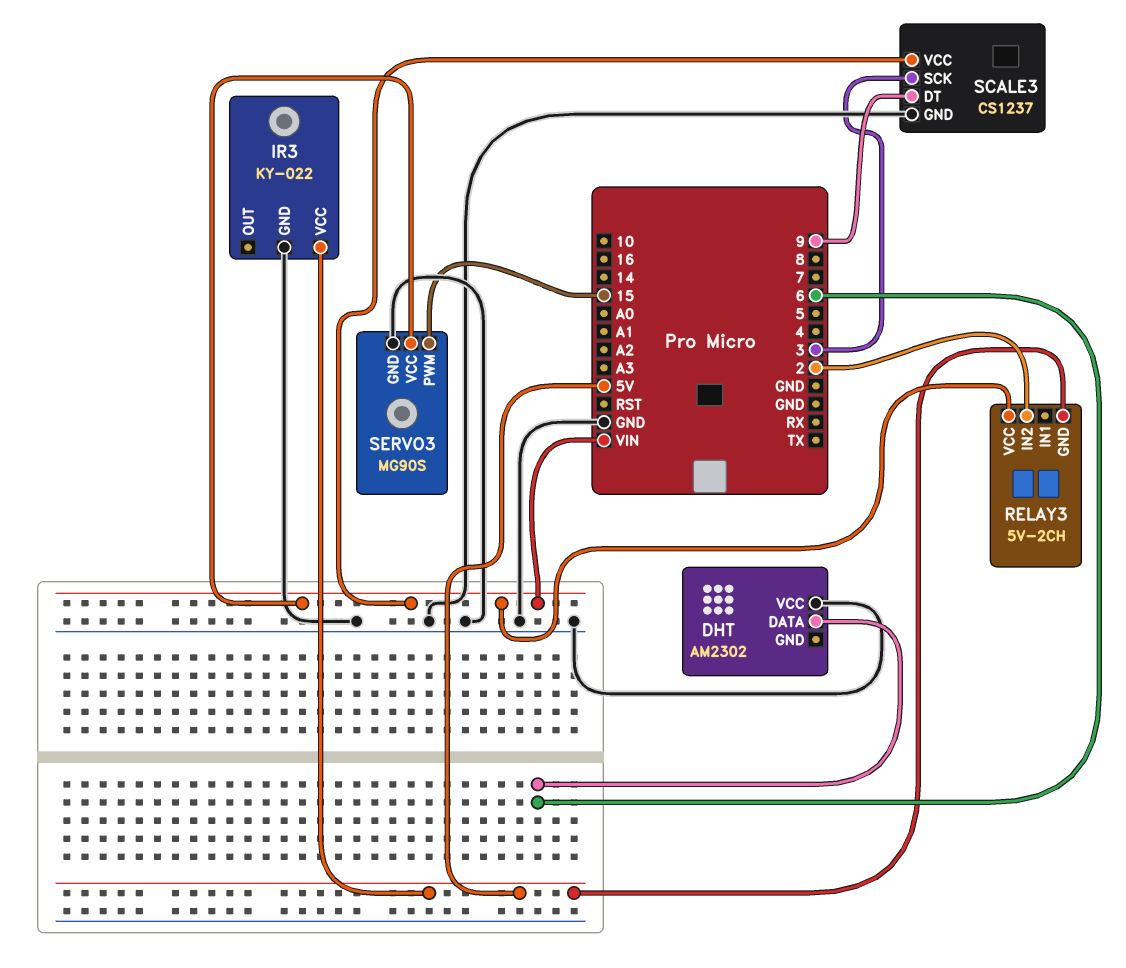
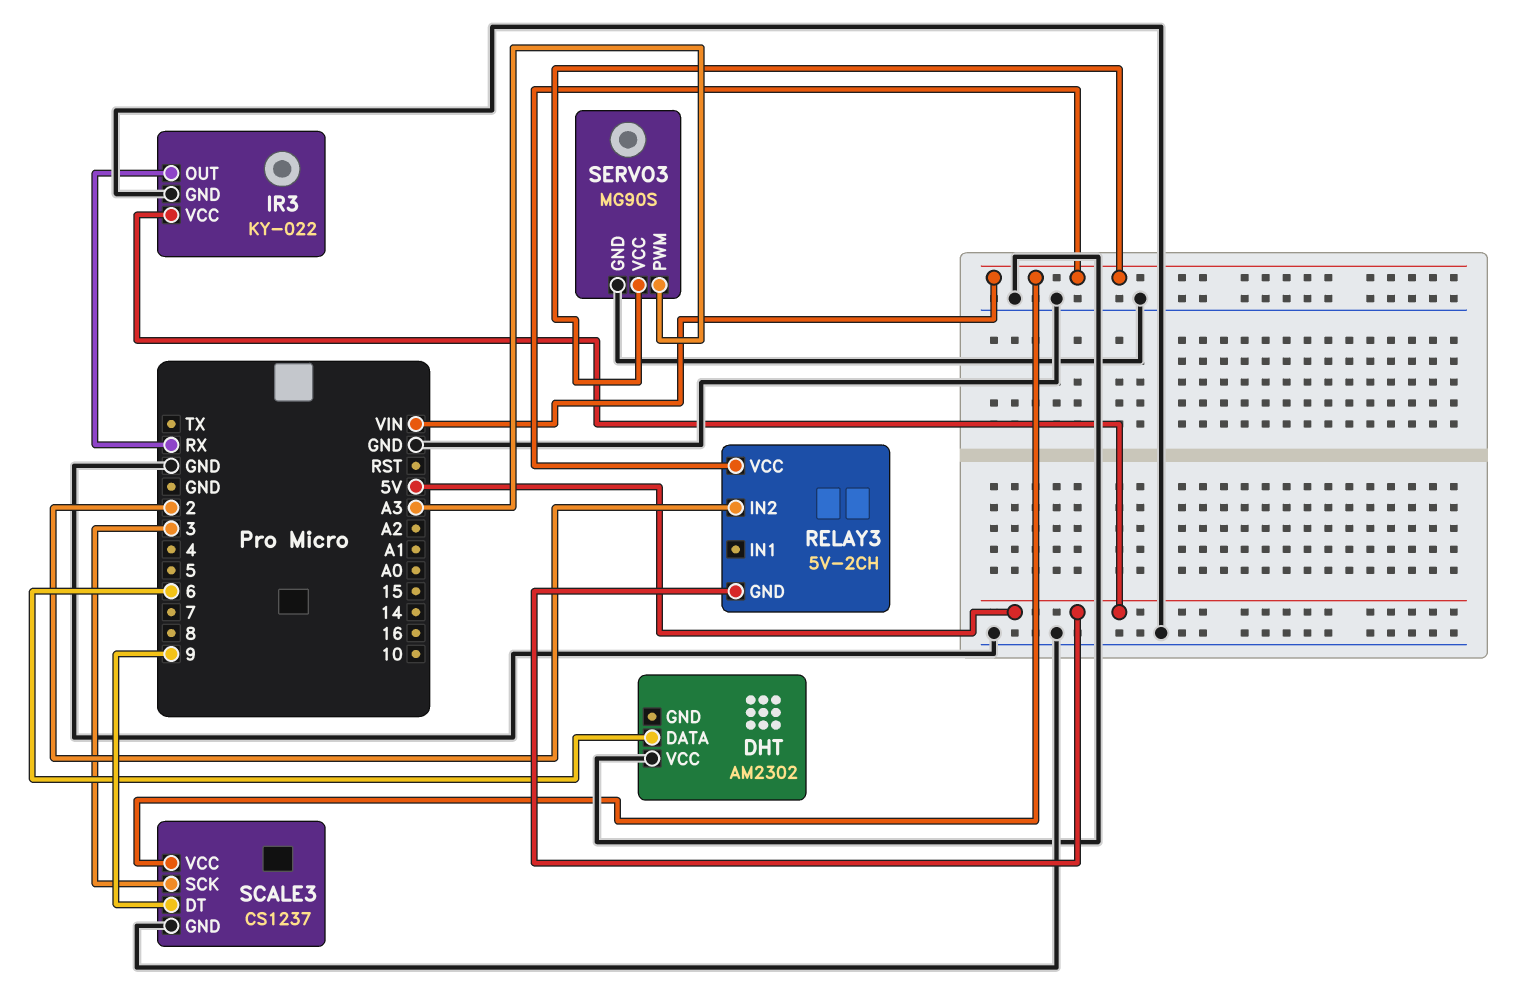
IR3 pin OUT: none -> RX
SERVO3 pin PWM: 15 -> A3

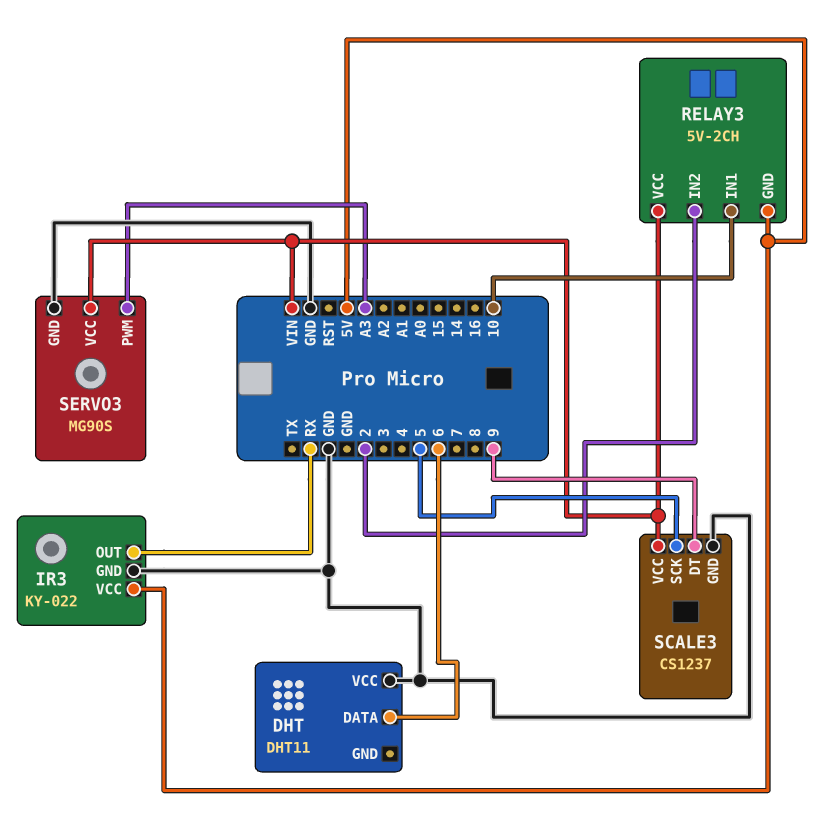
DHT: AM2302 -> DHT11
RELAY3 pin IN1: none -> 10
SCALE3 pin SCK: 3 -> 5

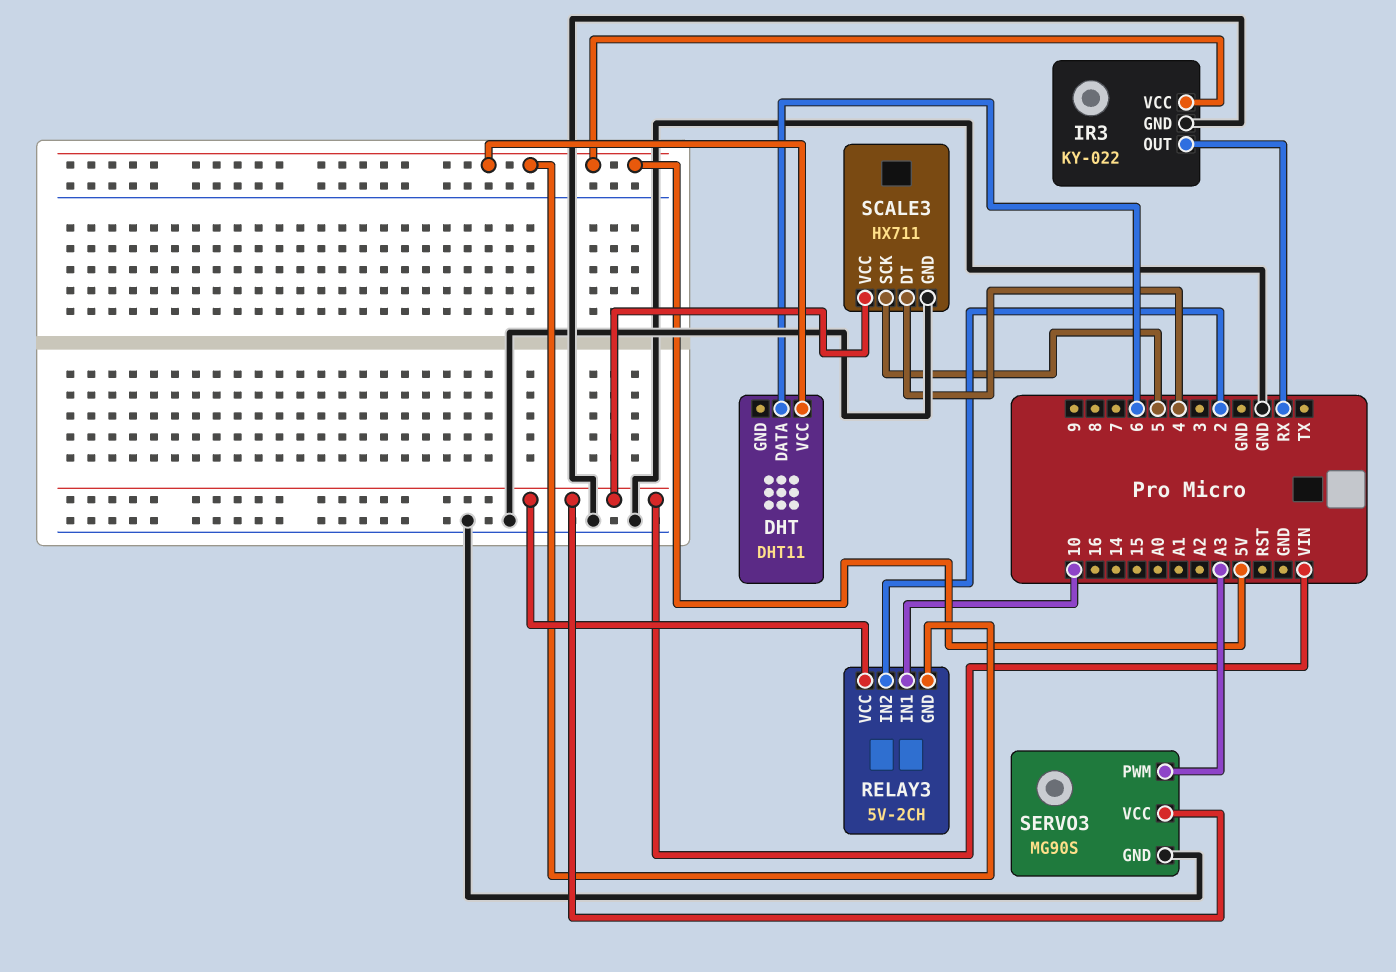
DHT pin VCC: GND -> 5V
SCALE3: CS1237 -> HX711
SCALE3 pin DT: 9 -> 4

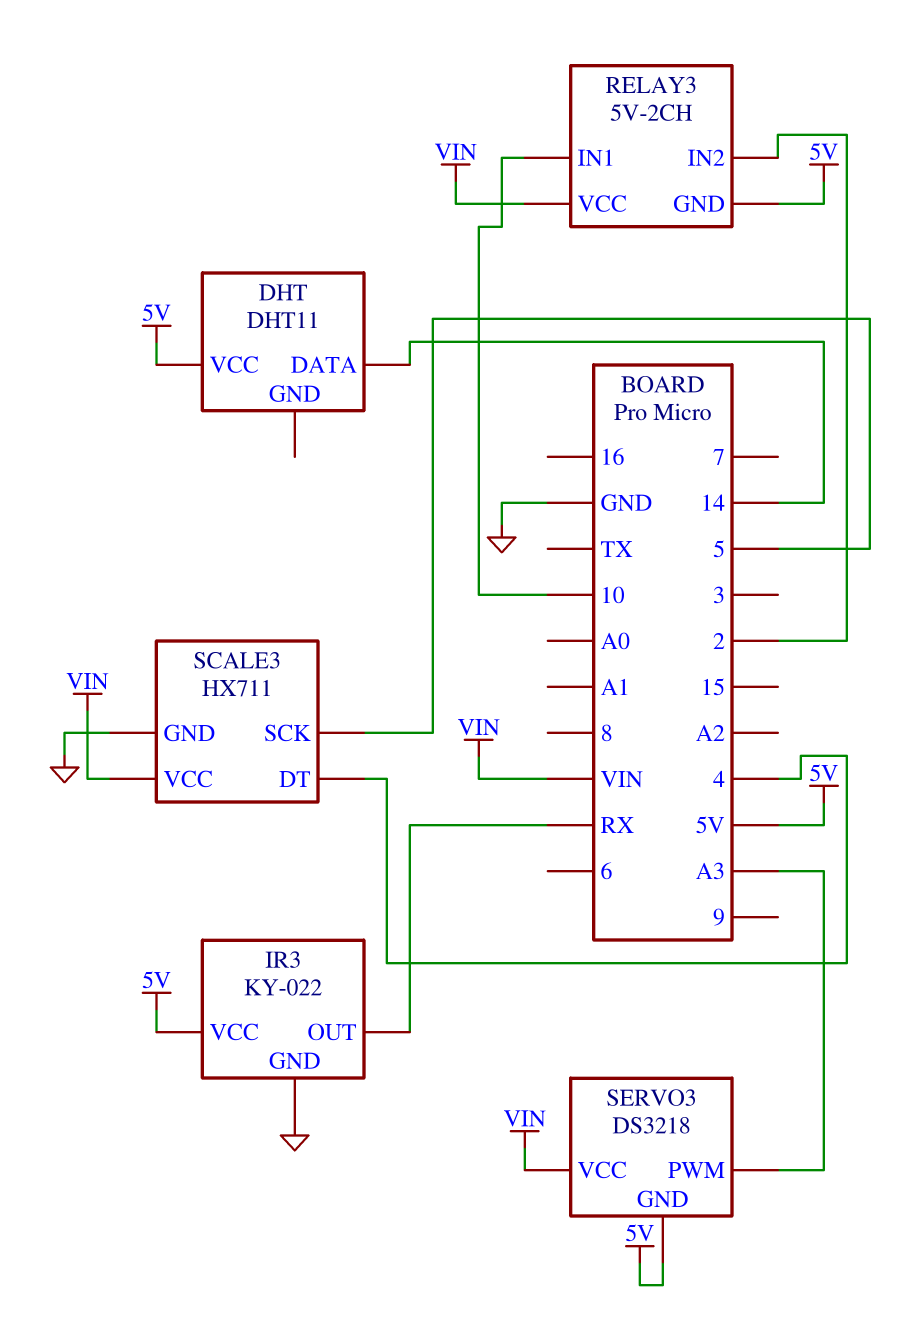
DHT pin DATA: 6 -> 14
SERVO3: MG90S -> DS3218
SERVO3 pin GND: GND -> 5V

